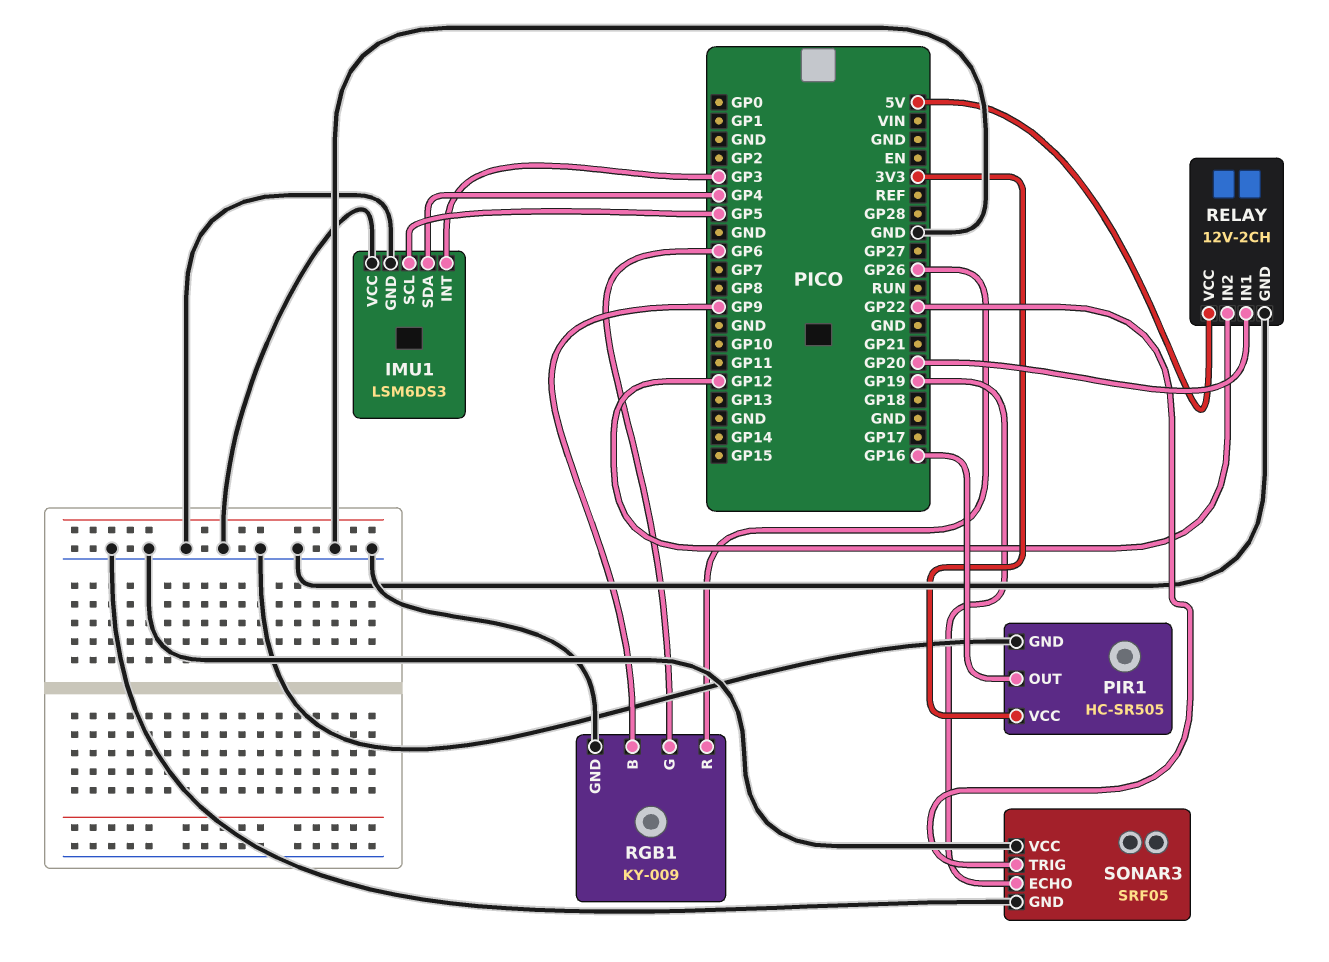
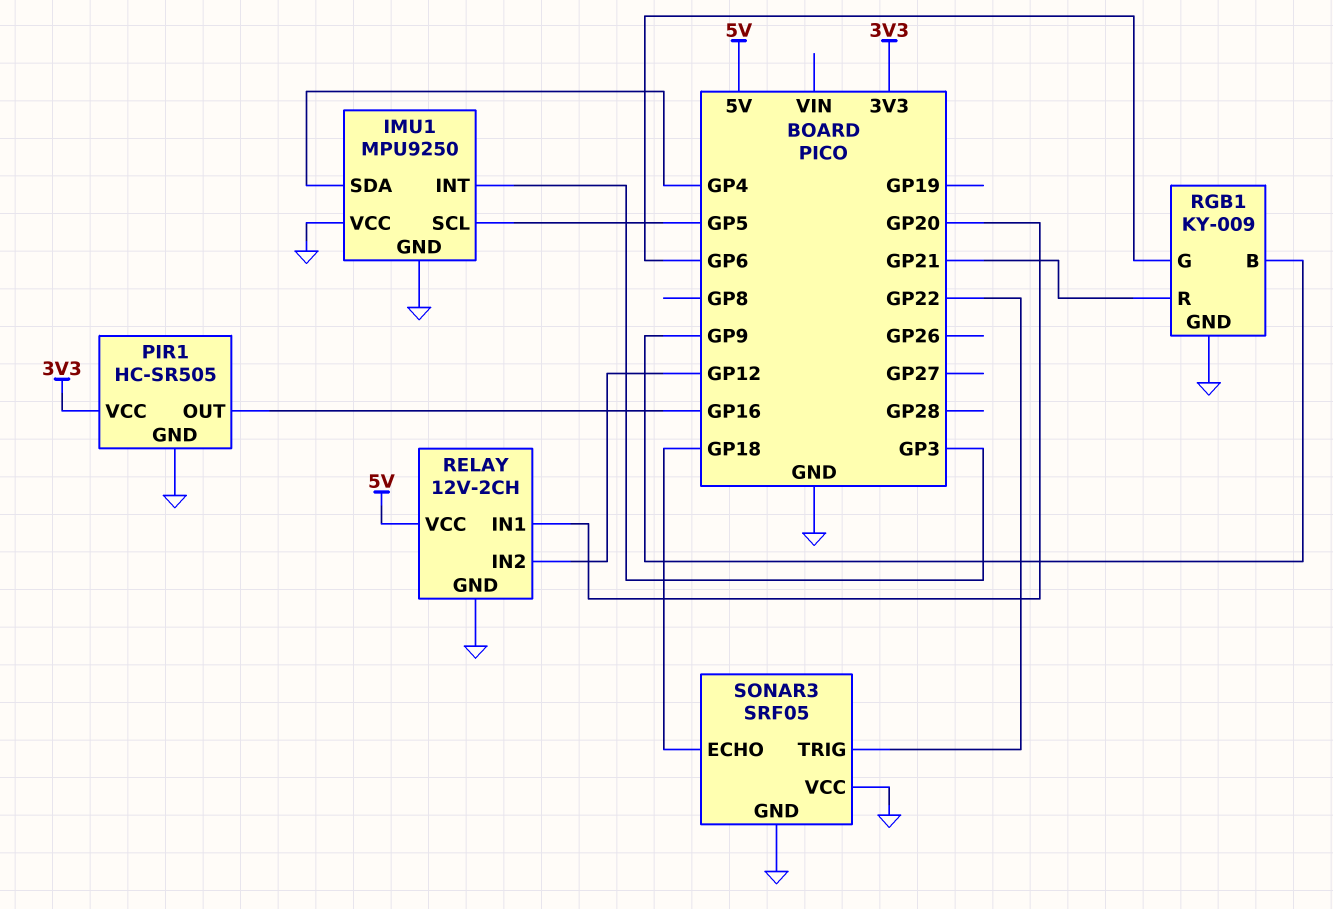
IMU1: LSM6DS3 -> MPU9250
RGB1 pin R: GP26 -> GP21
SONAR3 pin ECHO: GP19 -> GP18

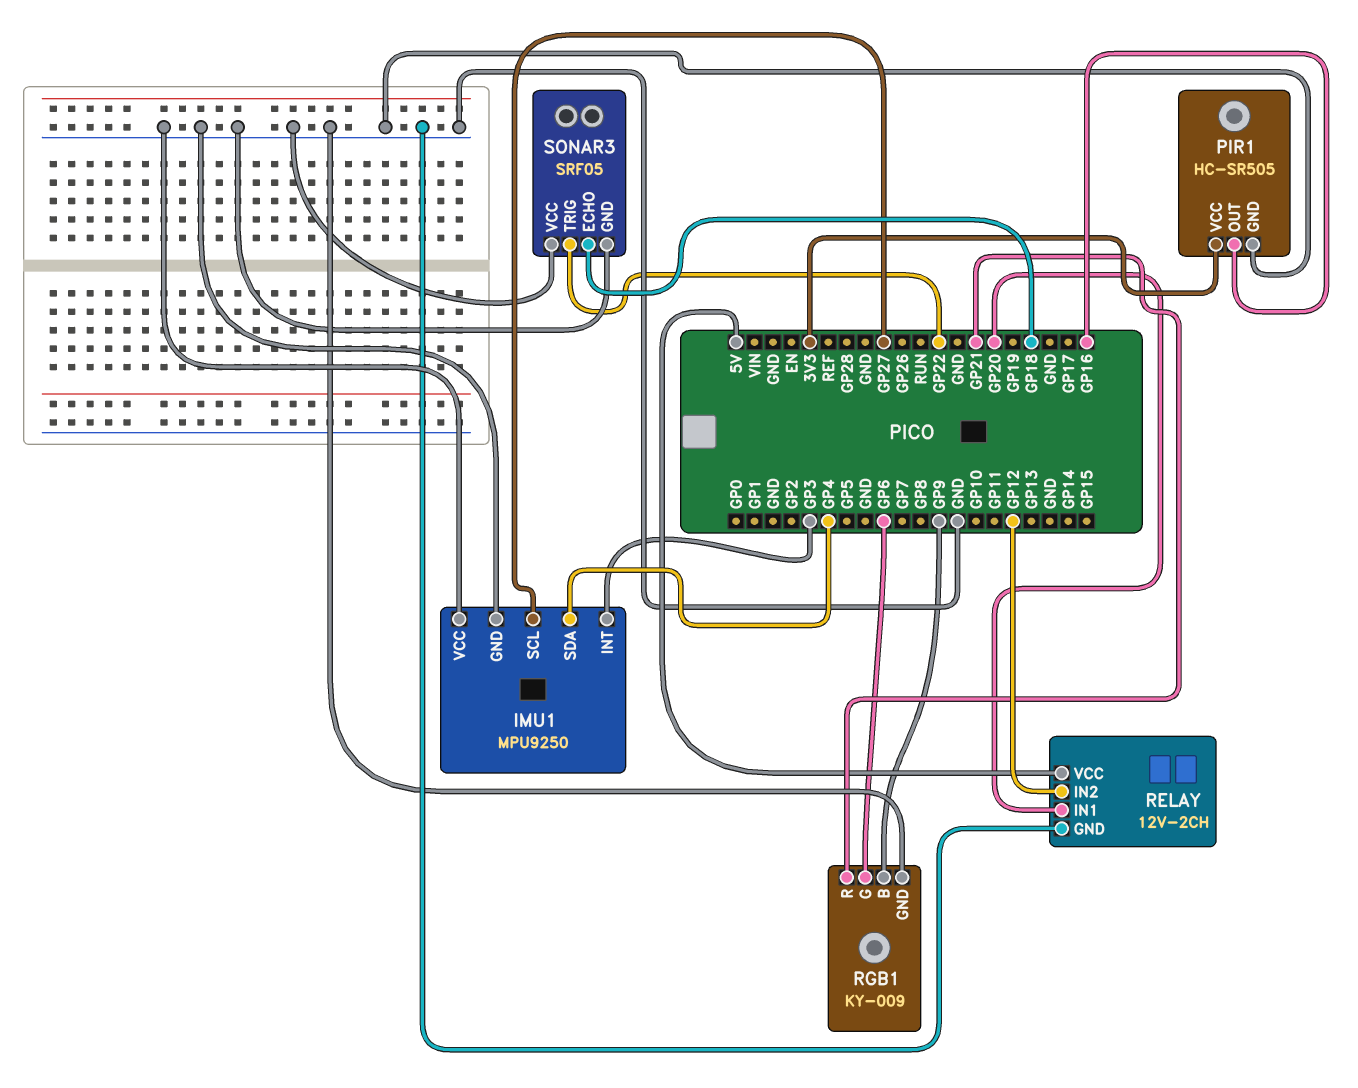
IMU1 pin SCL: GP5 -> GP27

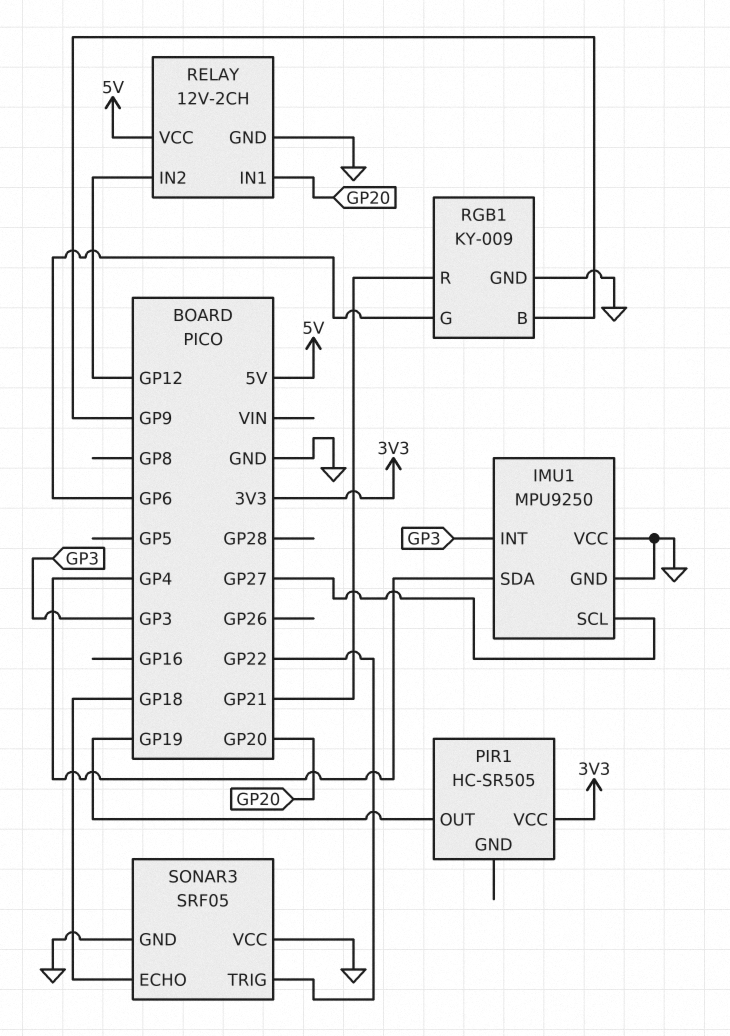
PIR1 pin GND: GND -> none
PIR1 pin OUT: GP16 -> GP19

